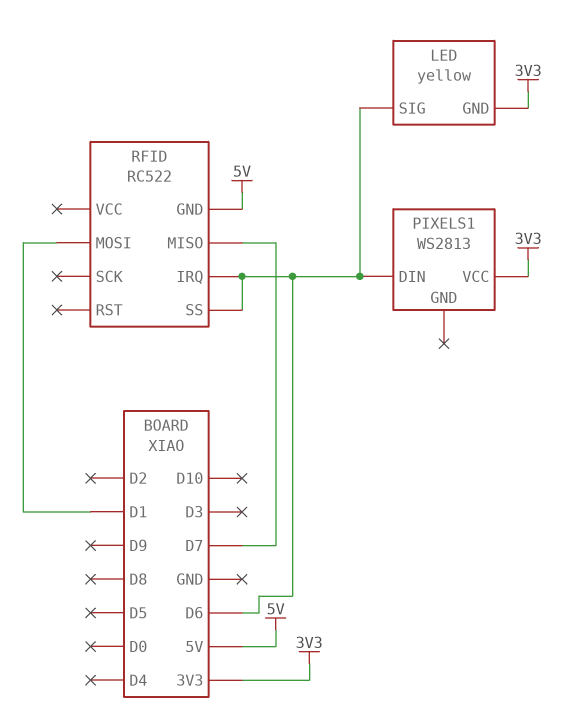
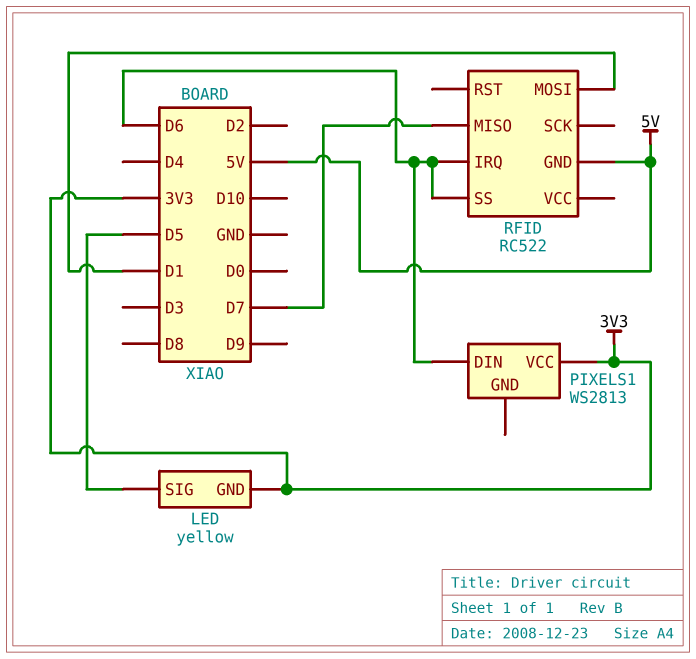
LED pin SIG: D6 -> D5

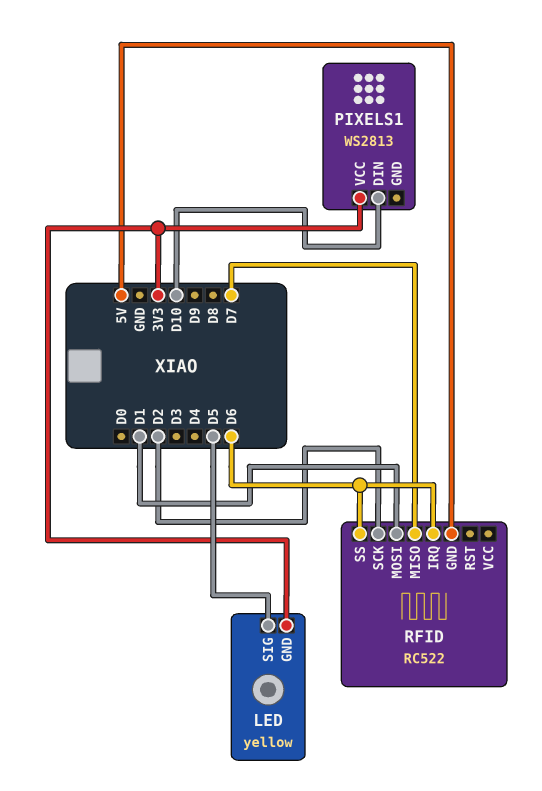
PIXELS1 pin DIN: D6 -> D10
RFID pin SCK: none -> D2

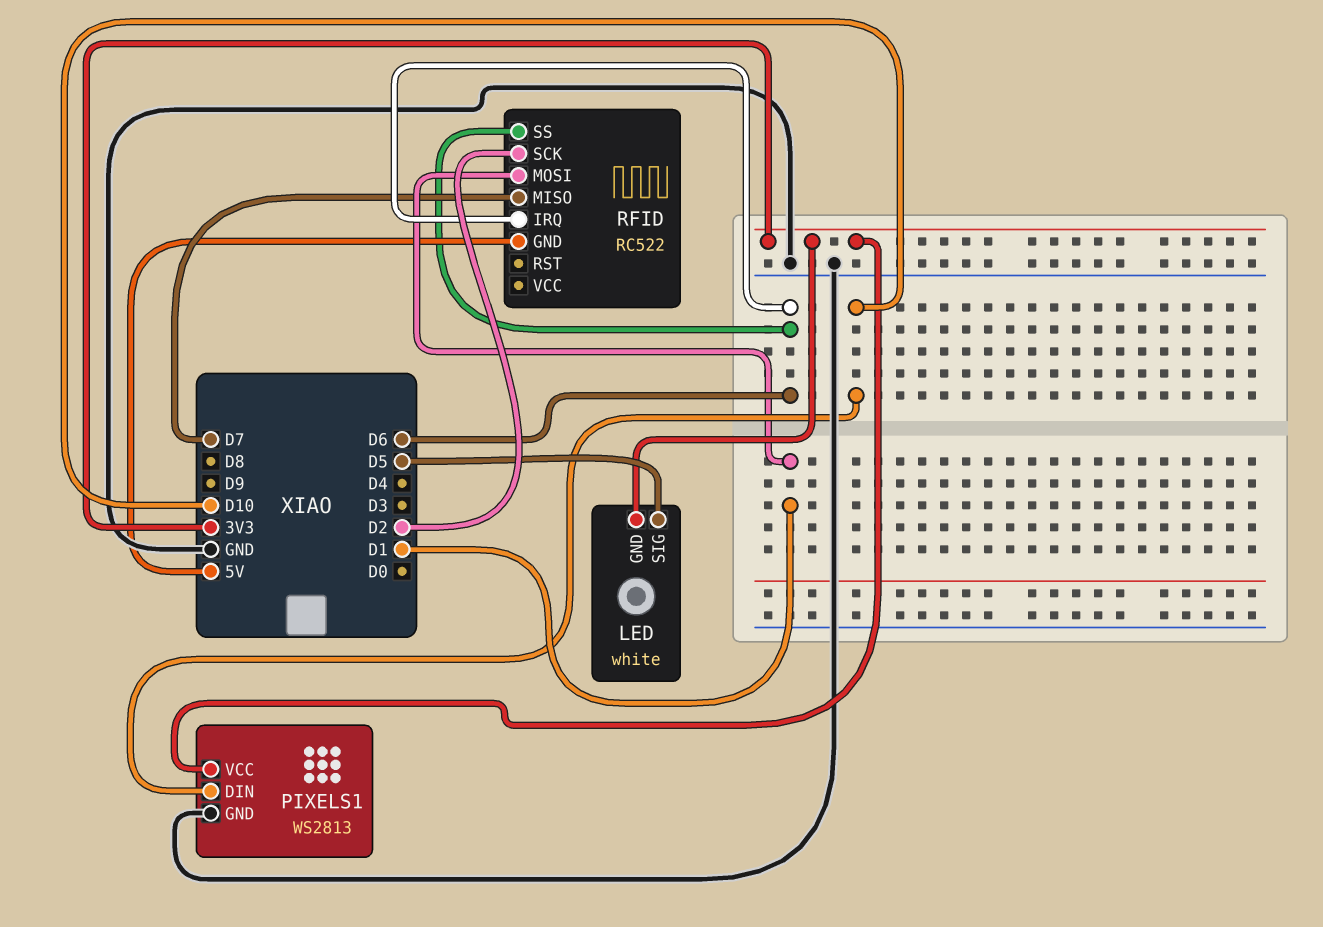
LED: yellow -> white
PIXELS1 pin GND: none -> GND

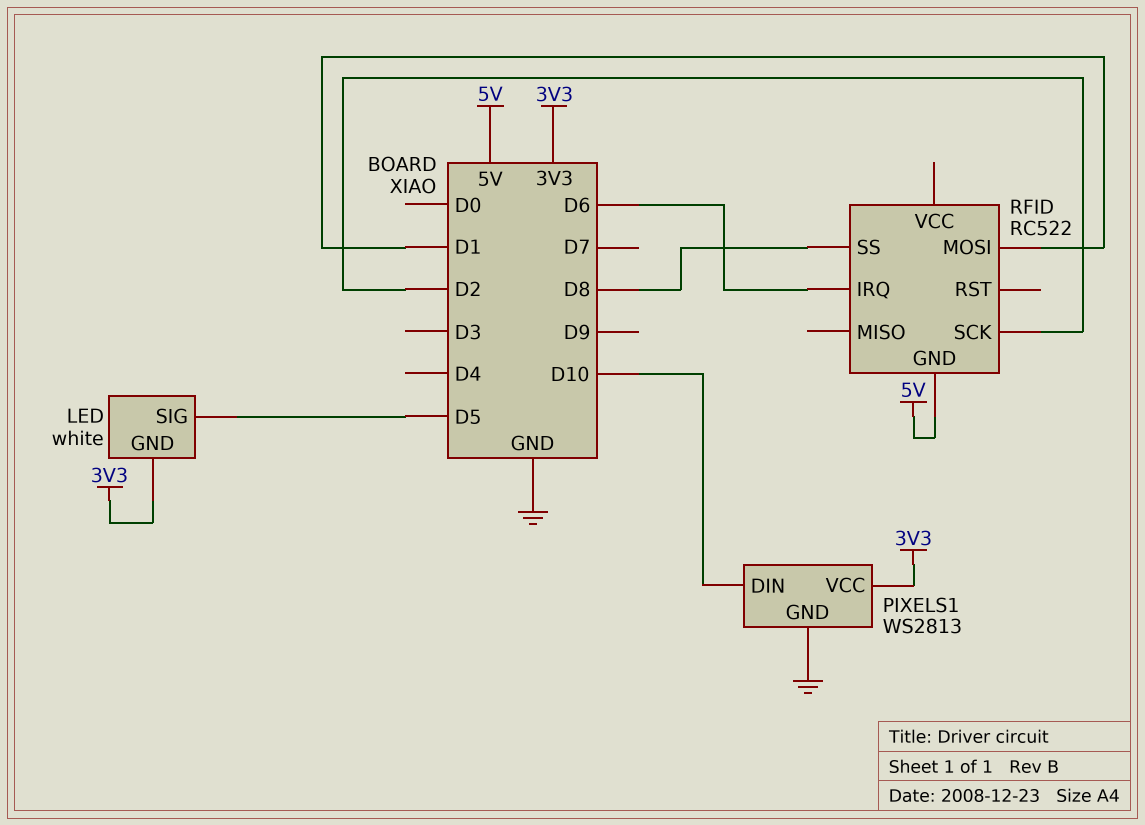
RFID pin MISO: D7 -> none
RFID pin SS: D6 -> D8

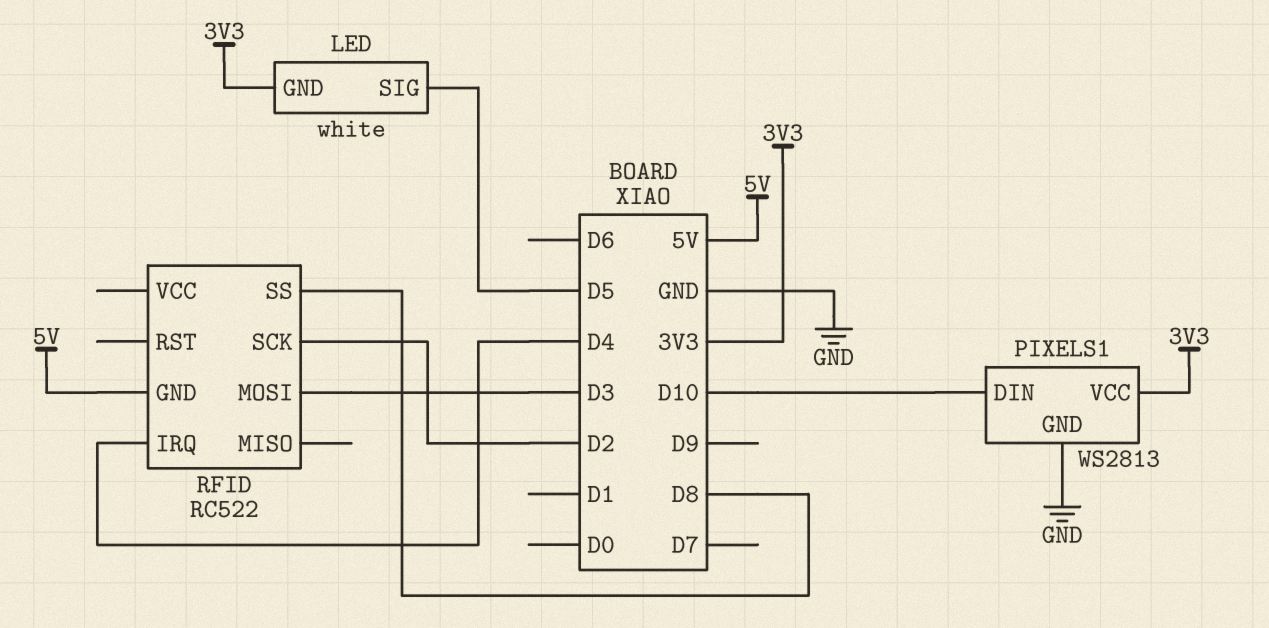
RFID pin IRQ: D6 -> D4
RFID pin MOSI: D1 -> D3

